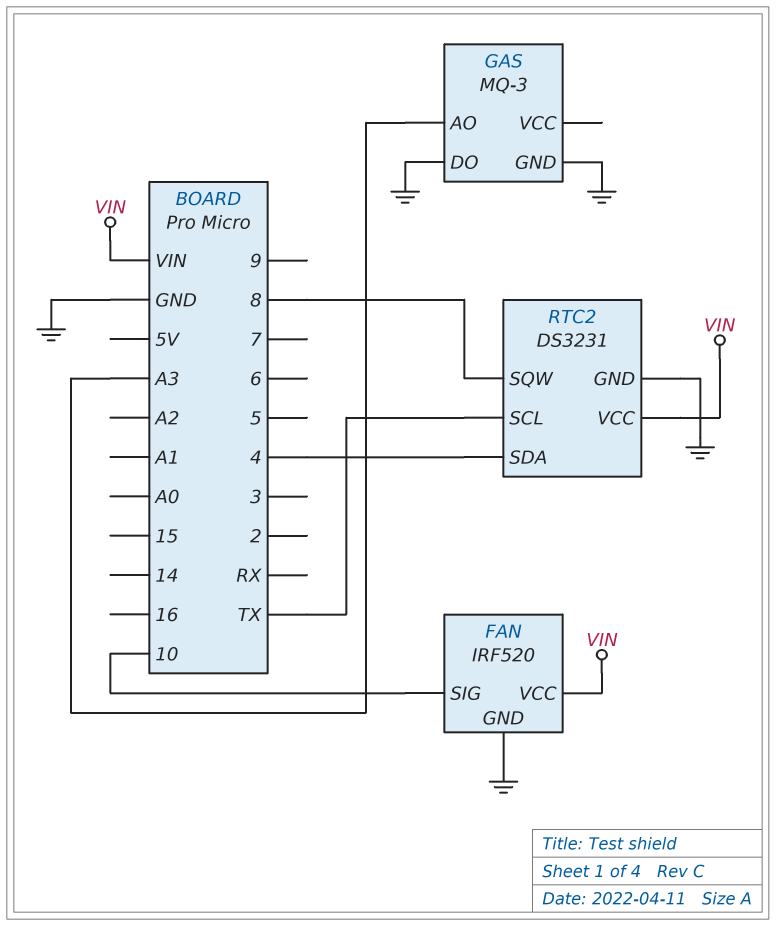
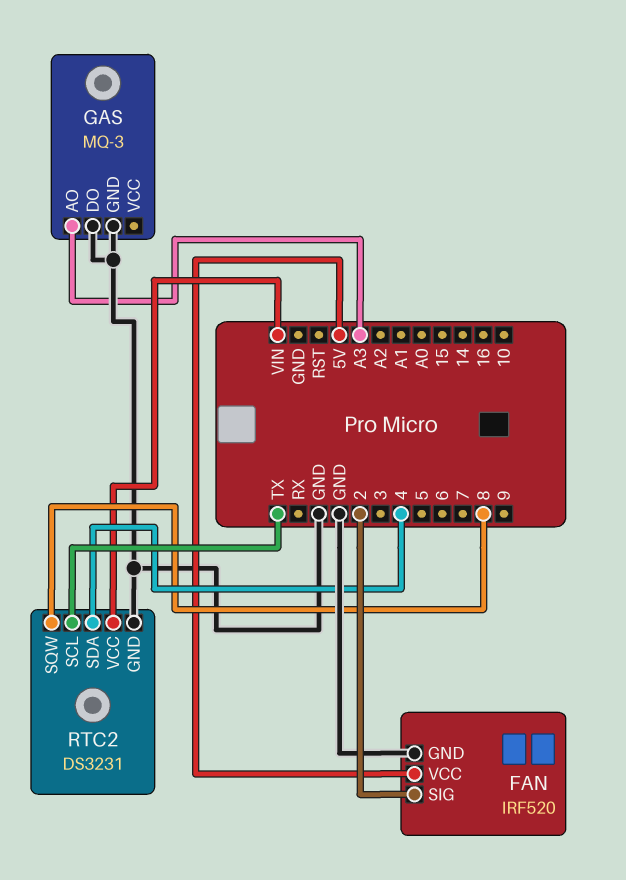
FAN pin SIG: 10 -> 2
FAN pin VCC: VIN -> 5V

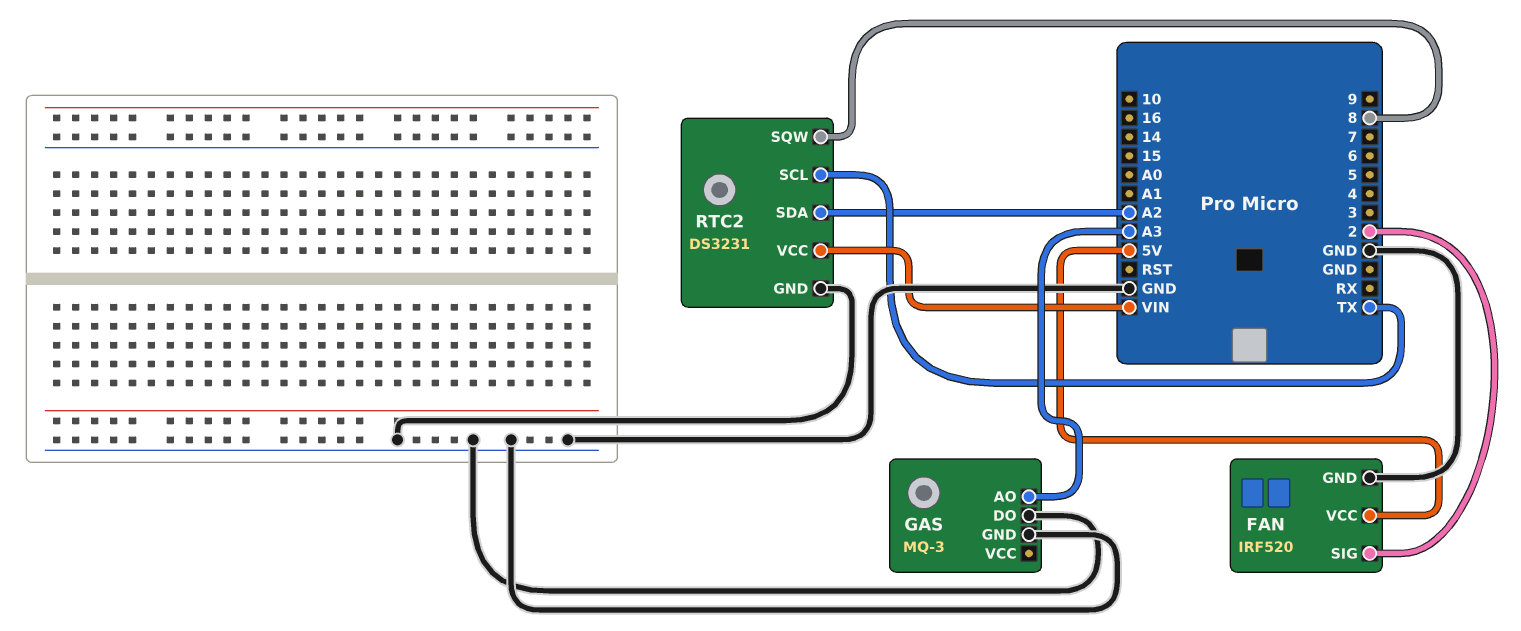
RTC2 pin SDA: 4 -> A2

